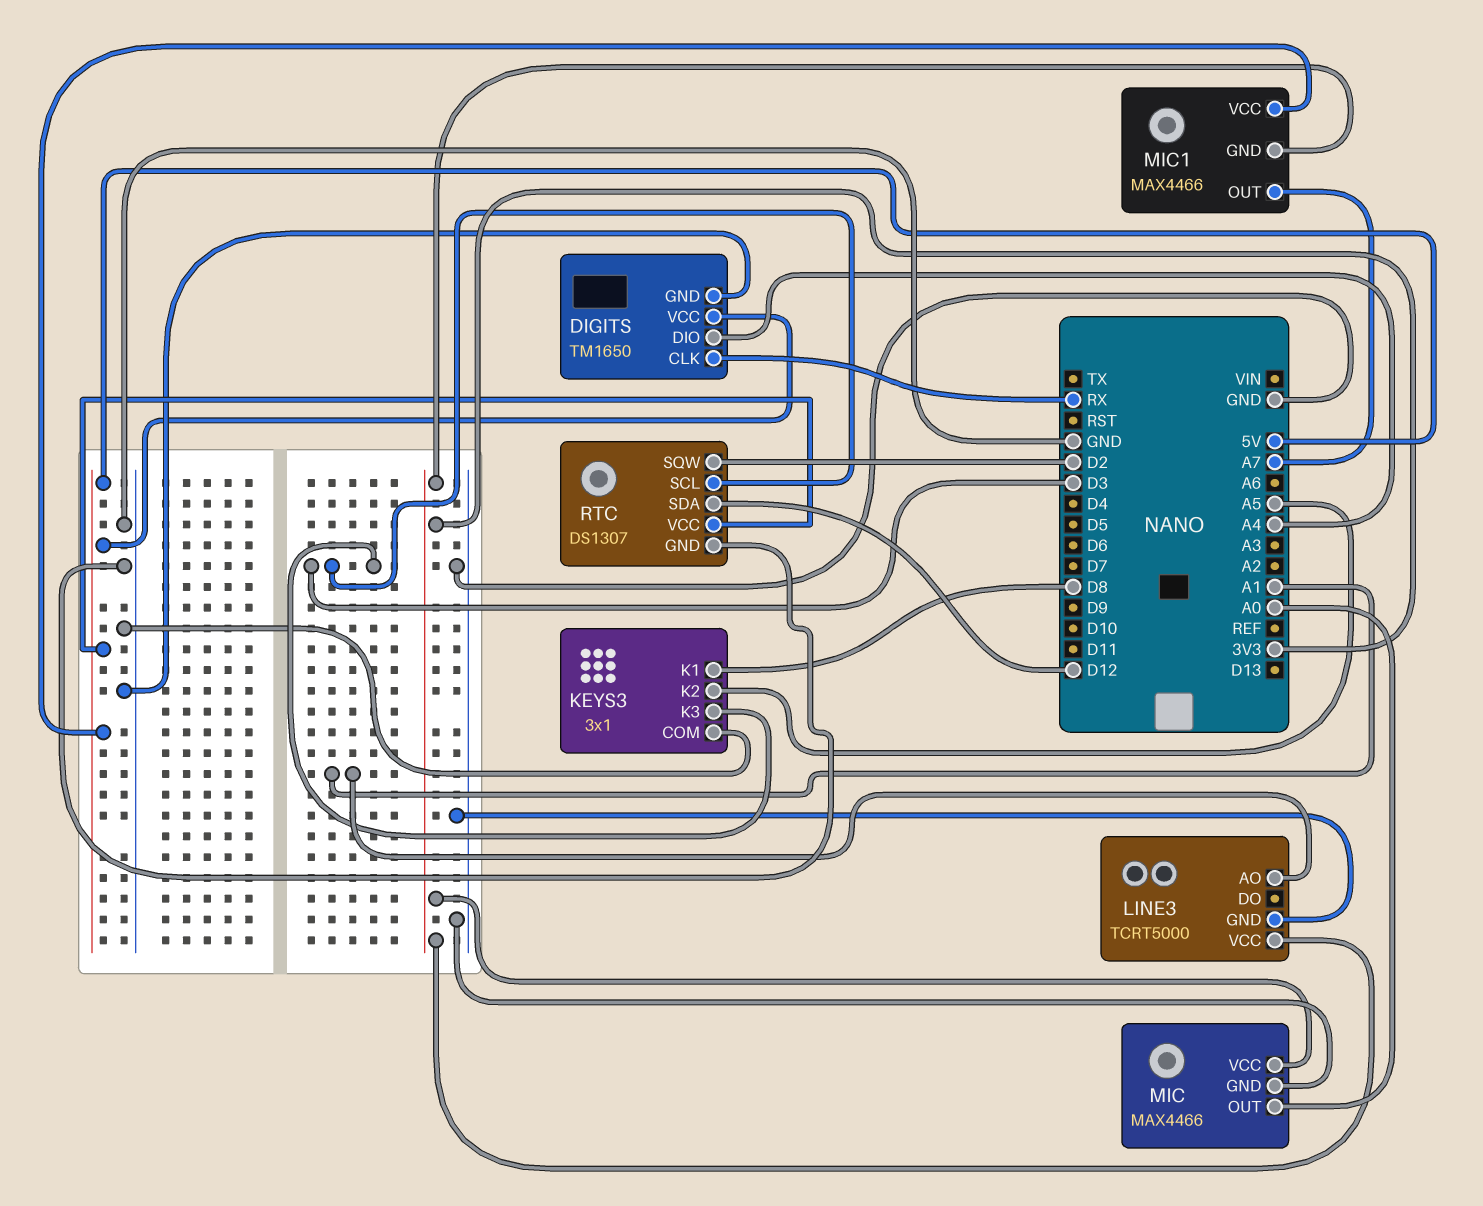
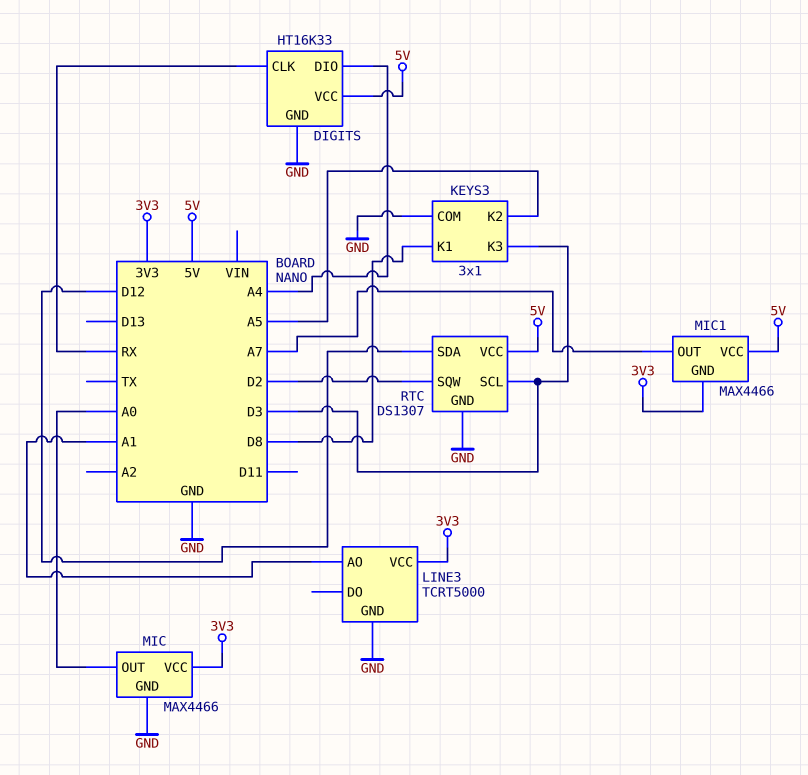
DIGITS: TM1650 -> HT16K33

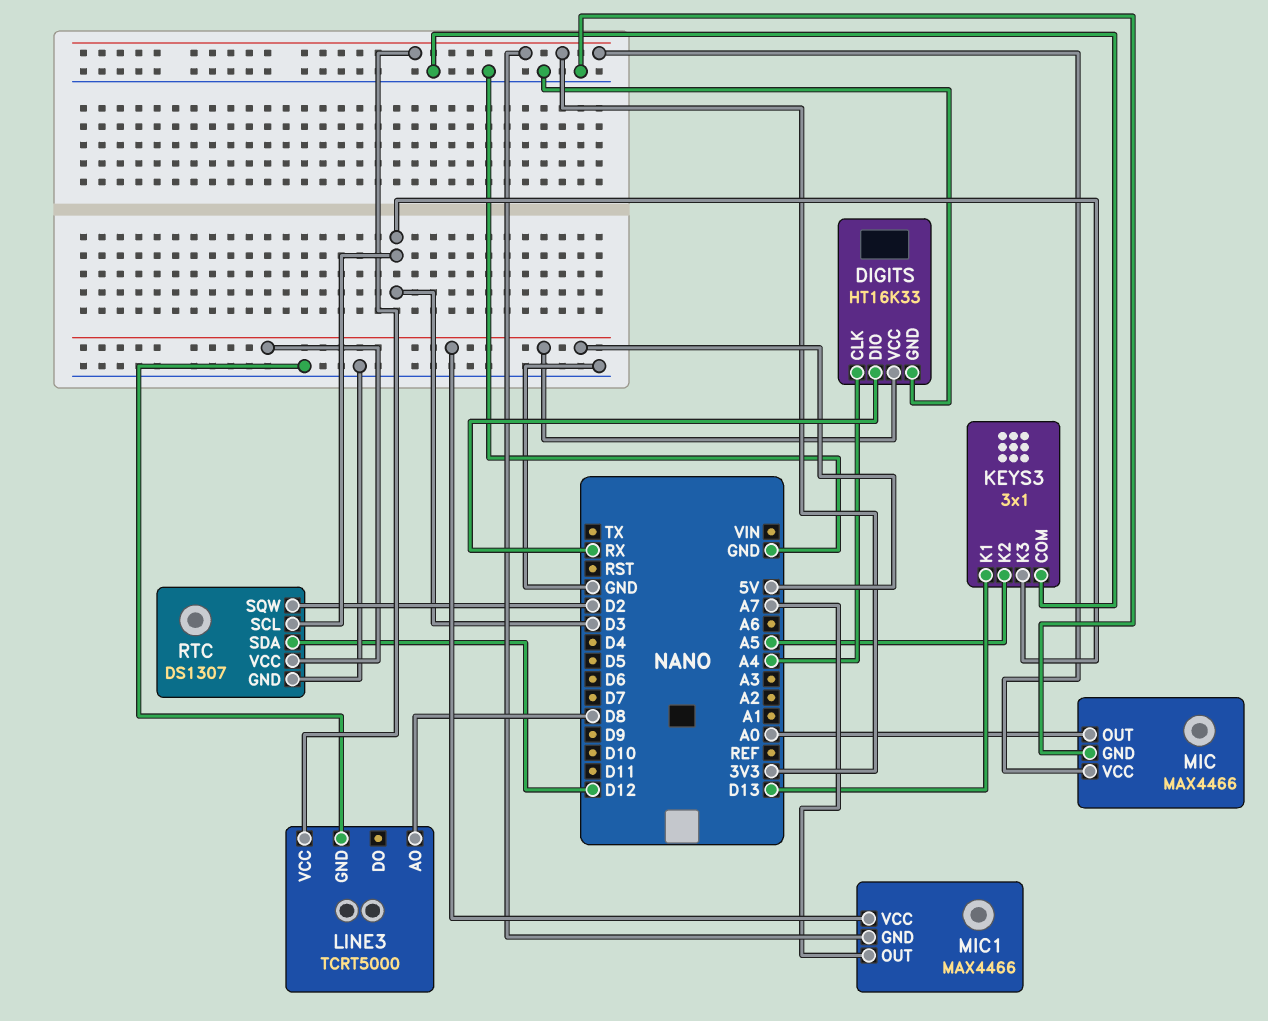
DIGITS pin CLK: RX -> A4
DIGITS pin DIO: A4 -> RX
KEYS3 pin K1: D8 -> D13
LINE3 pin AO: A1 -> D8

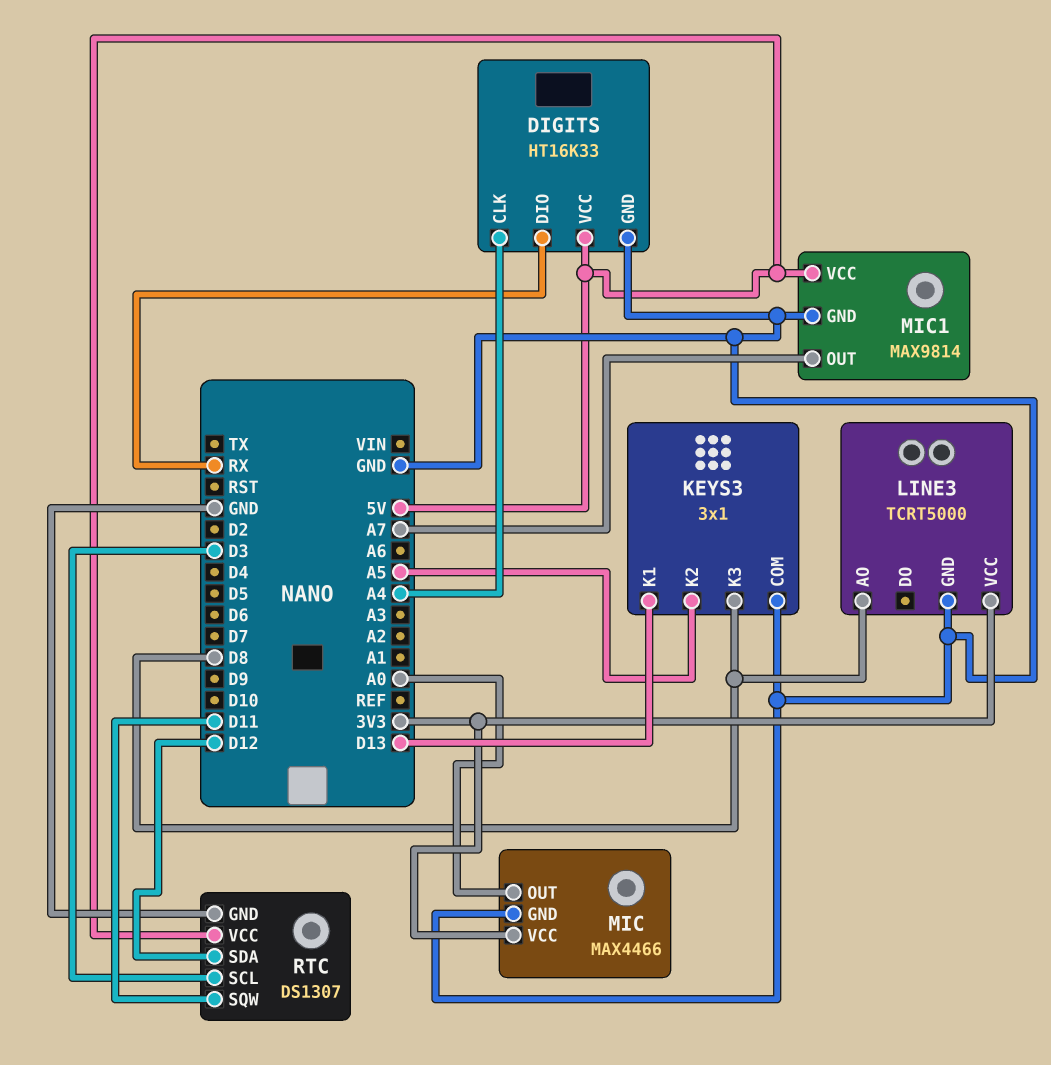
KEYS3 pin K3: D3 -> D8
MIC1: MAX4466 -> MAX9814
MIC1 pin GND: 3V3 -> GND
RTC pin SQW: D2 -> D11

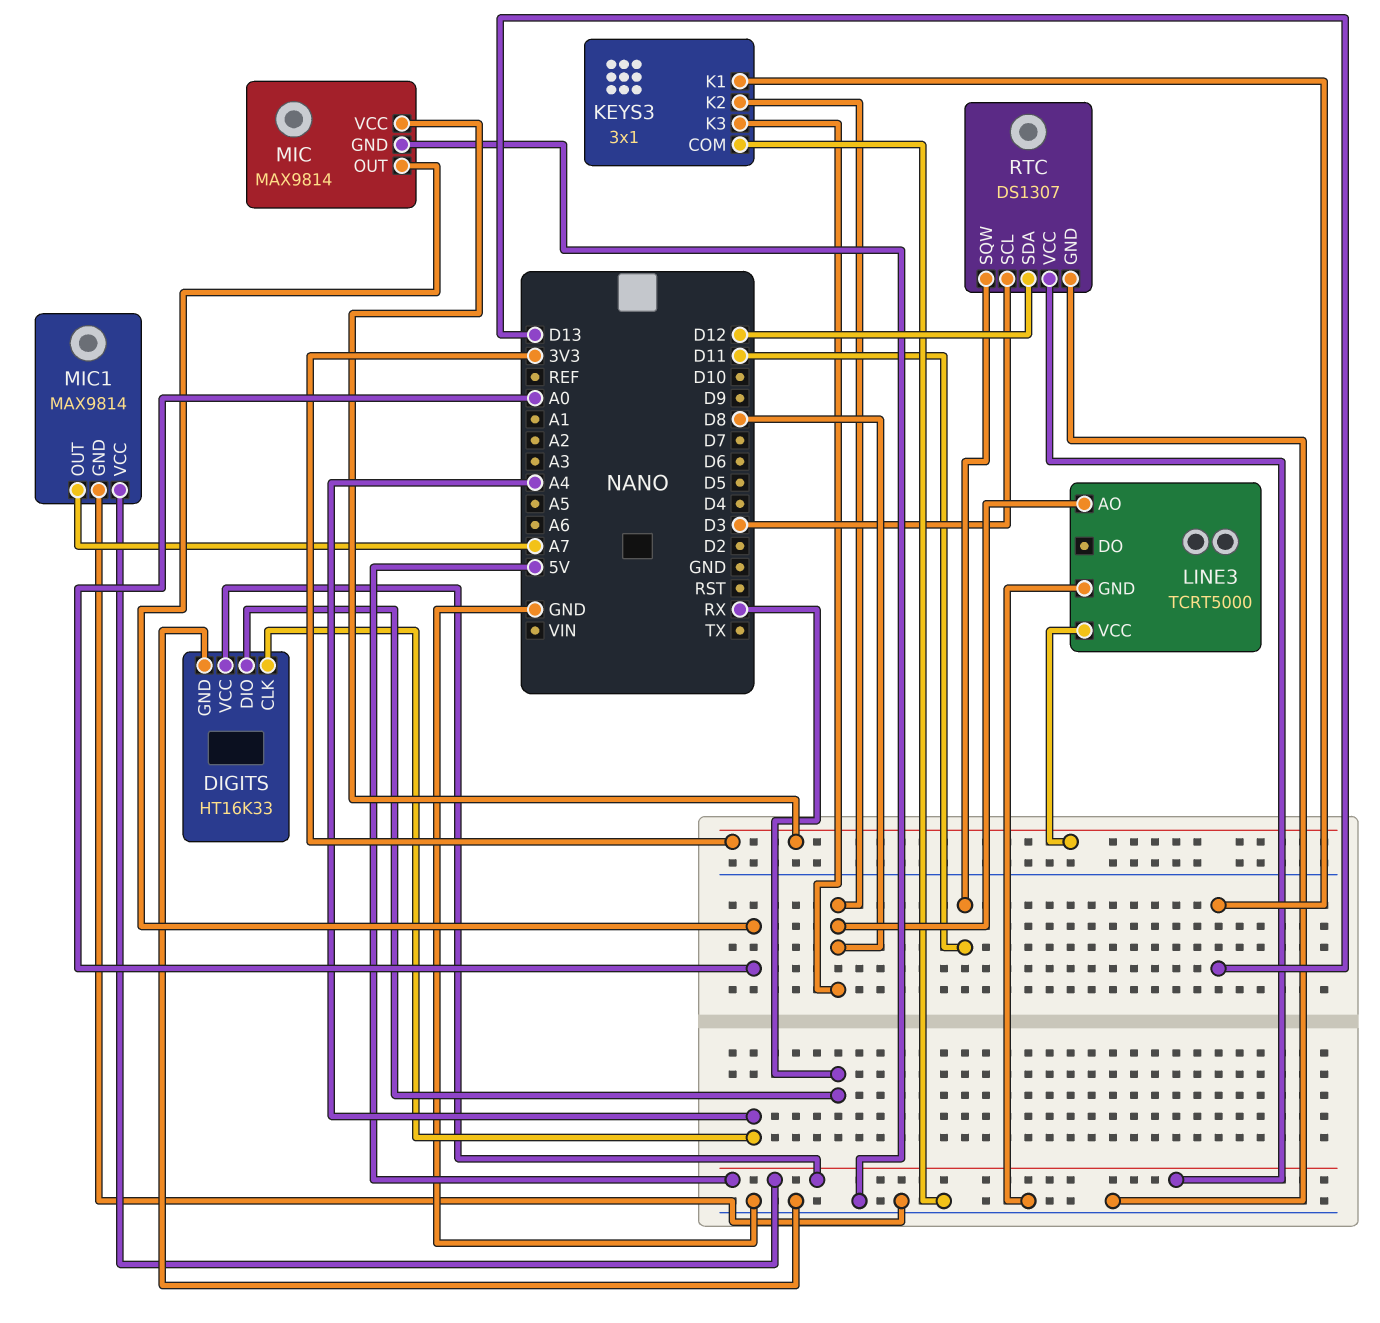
KEYS3 pin K2: A5 -> D8
MIC: MAX4466 -> MAX9814

